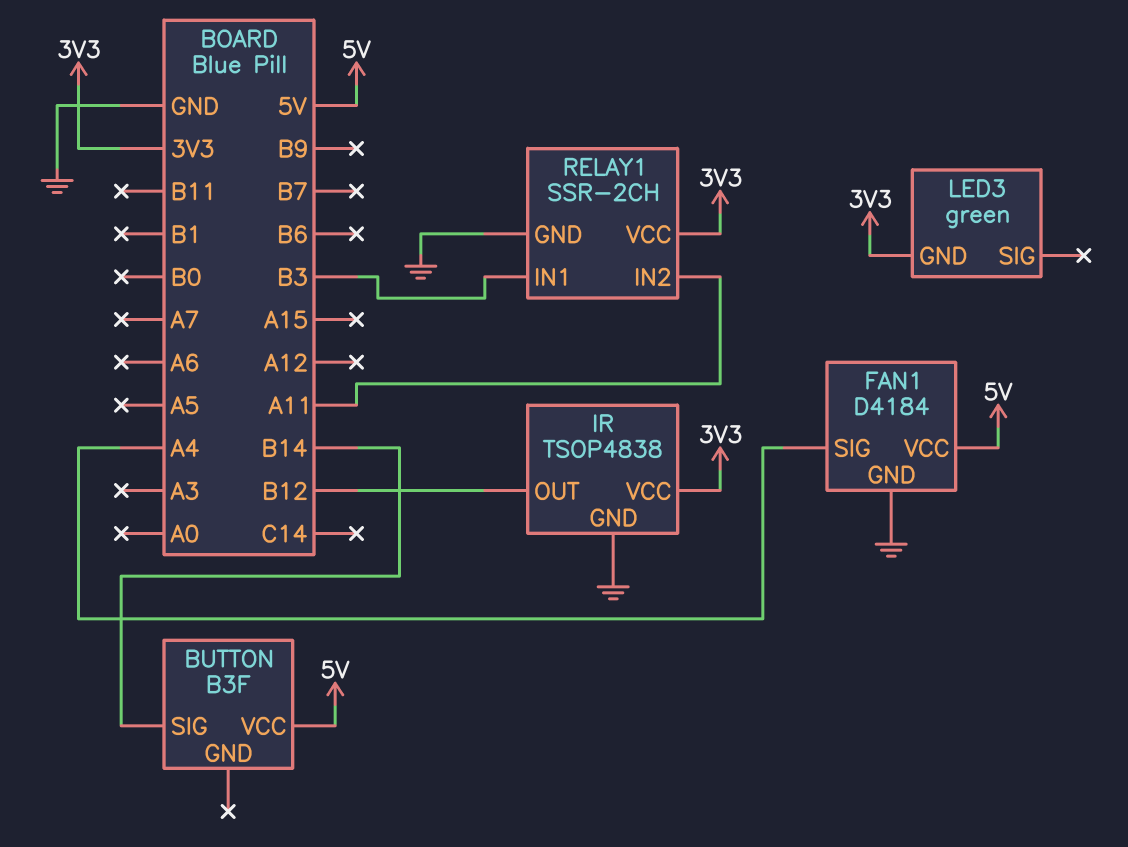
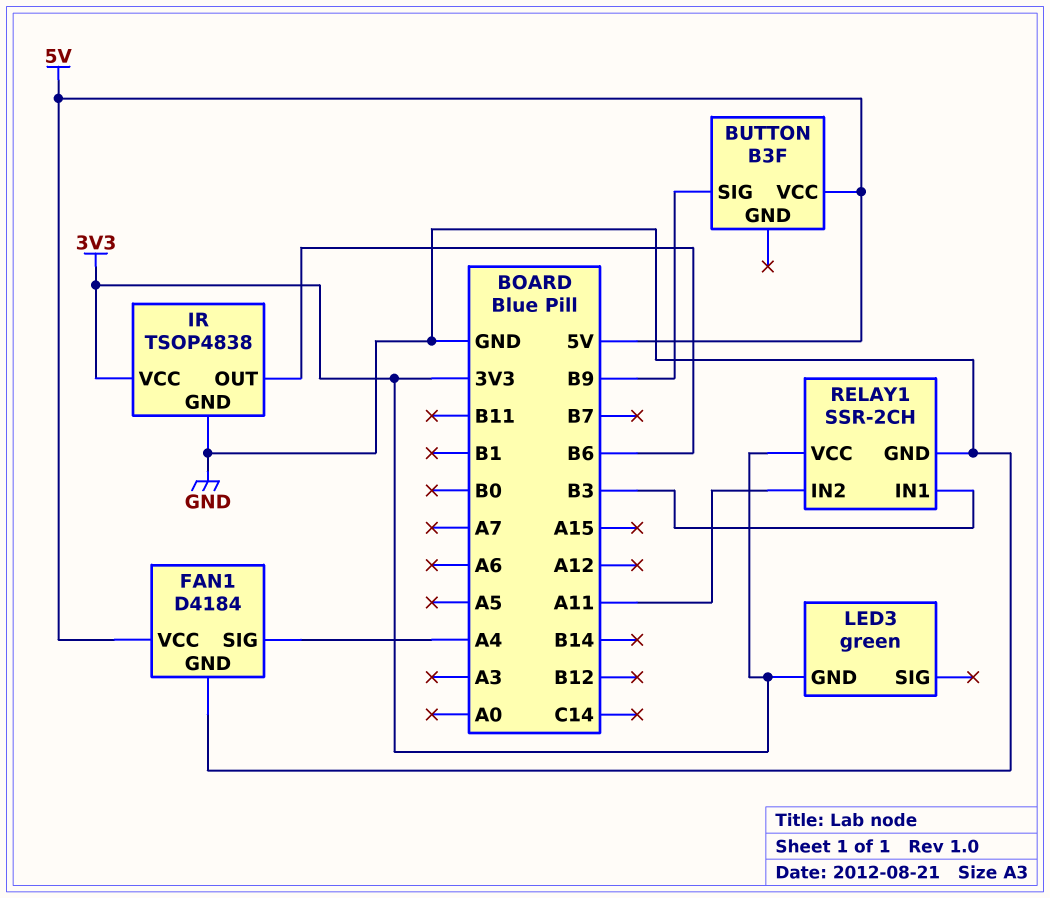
BUTTON pin SIG: B14 -> B9
IR pin OUT: B12 -> B6

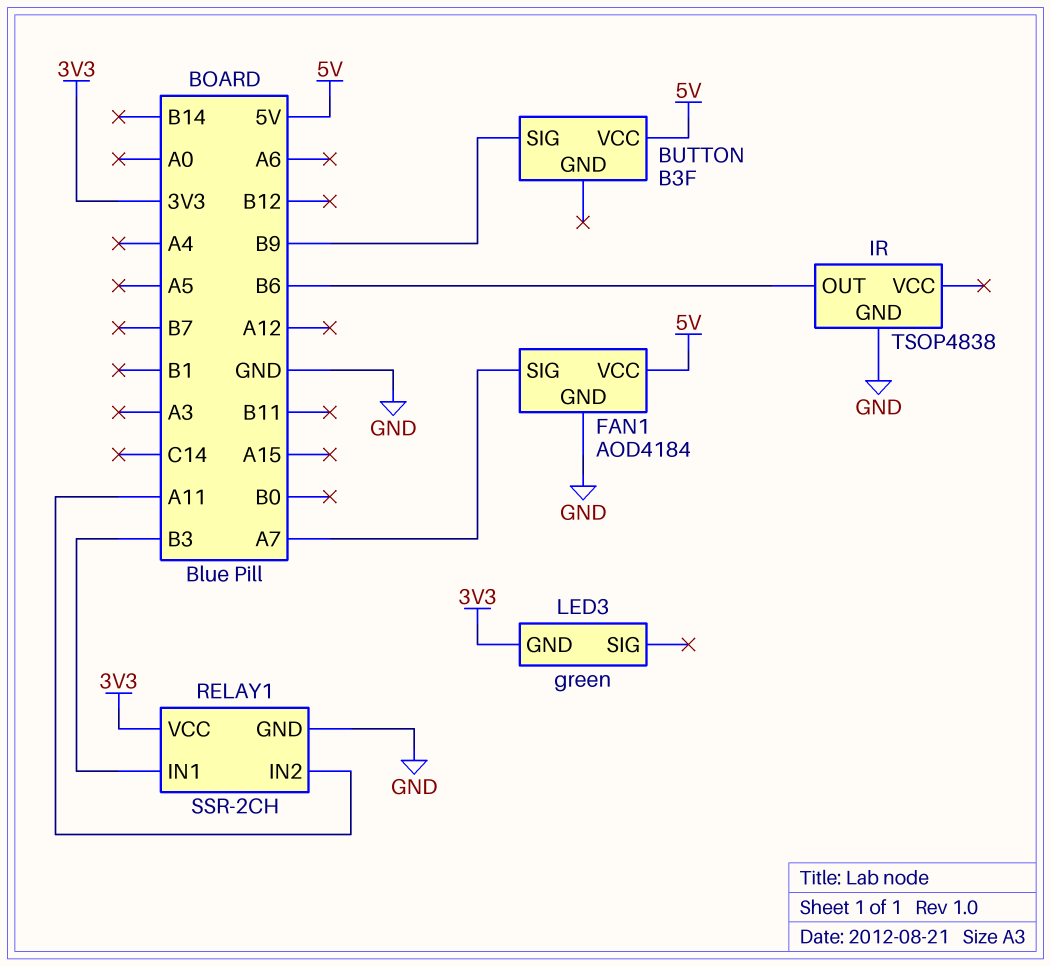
FAN1: D4184 -> AOD4184
FAN1 pin SIG: A4 -> A7
IR pin VCC: 3V3 -> none

